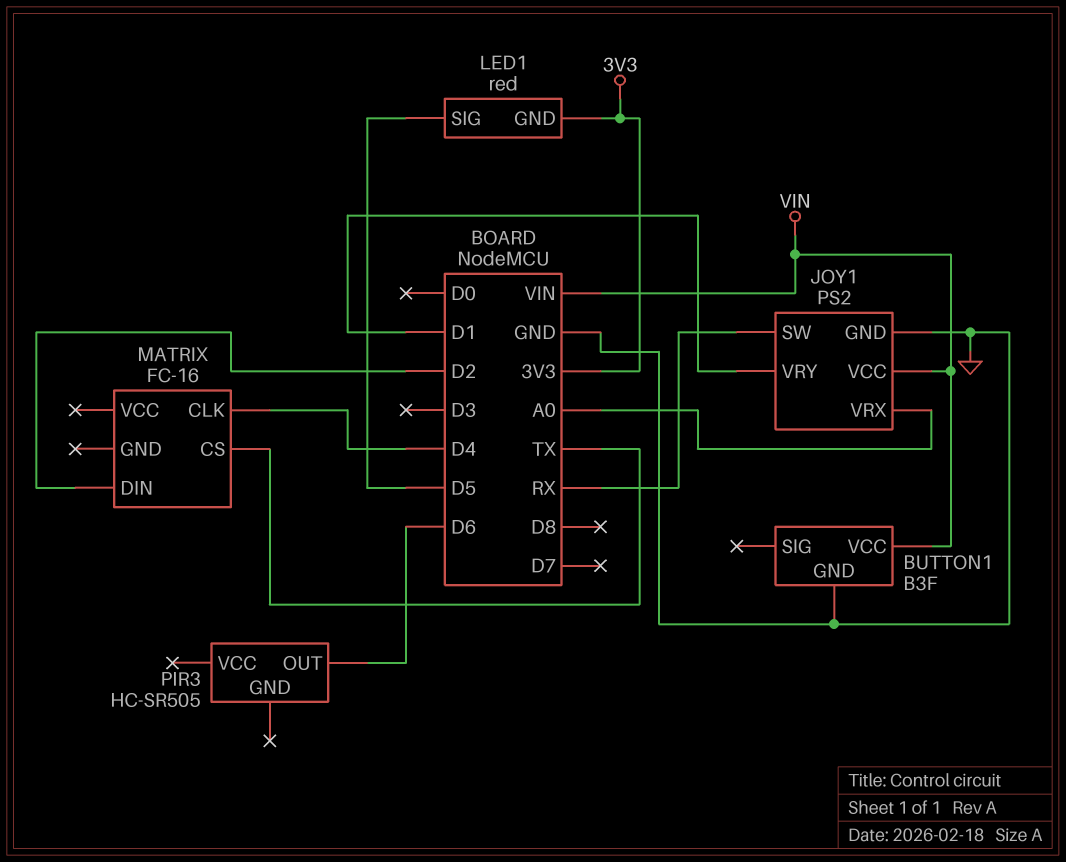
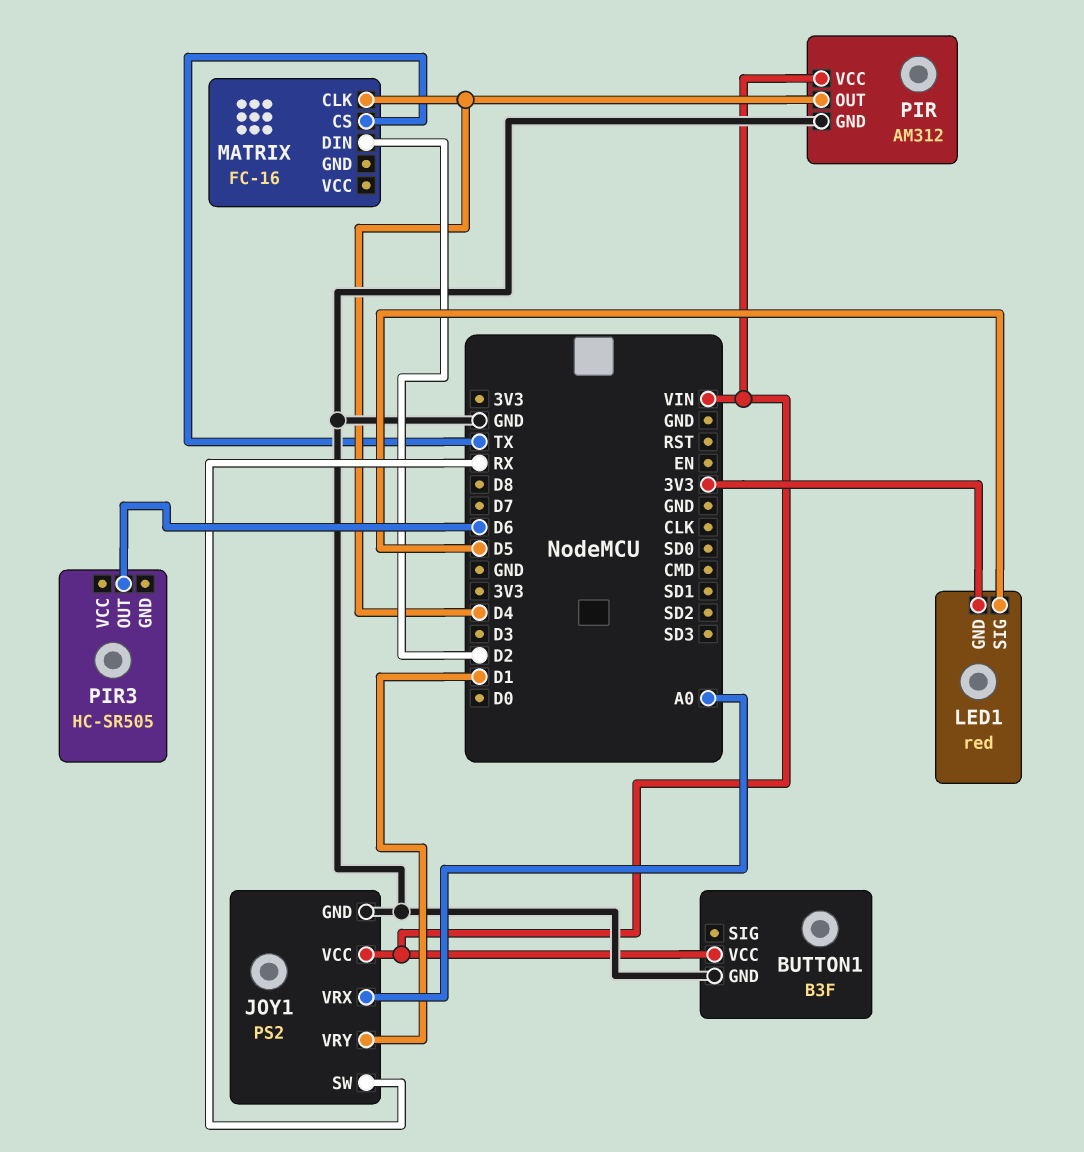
PIR: none -> AM312
PIR pin GND: none -> GND
PIR pin OUT: none -> D4
PIR pin VCC: none -> VIN

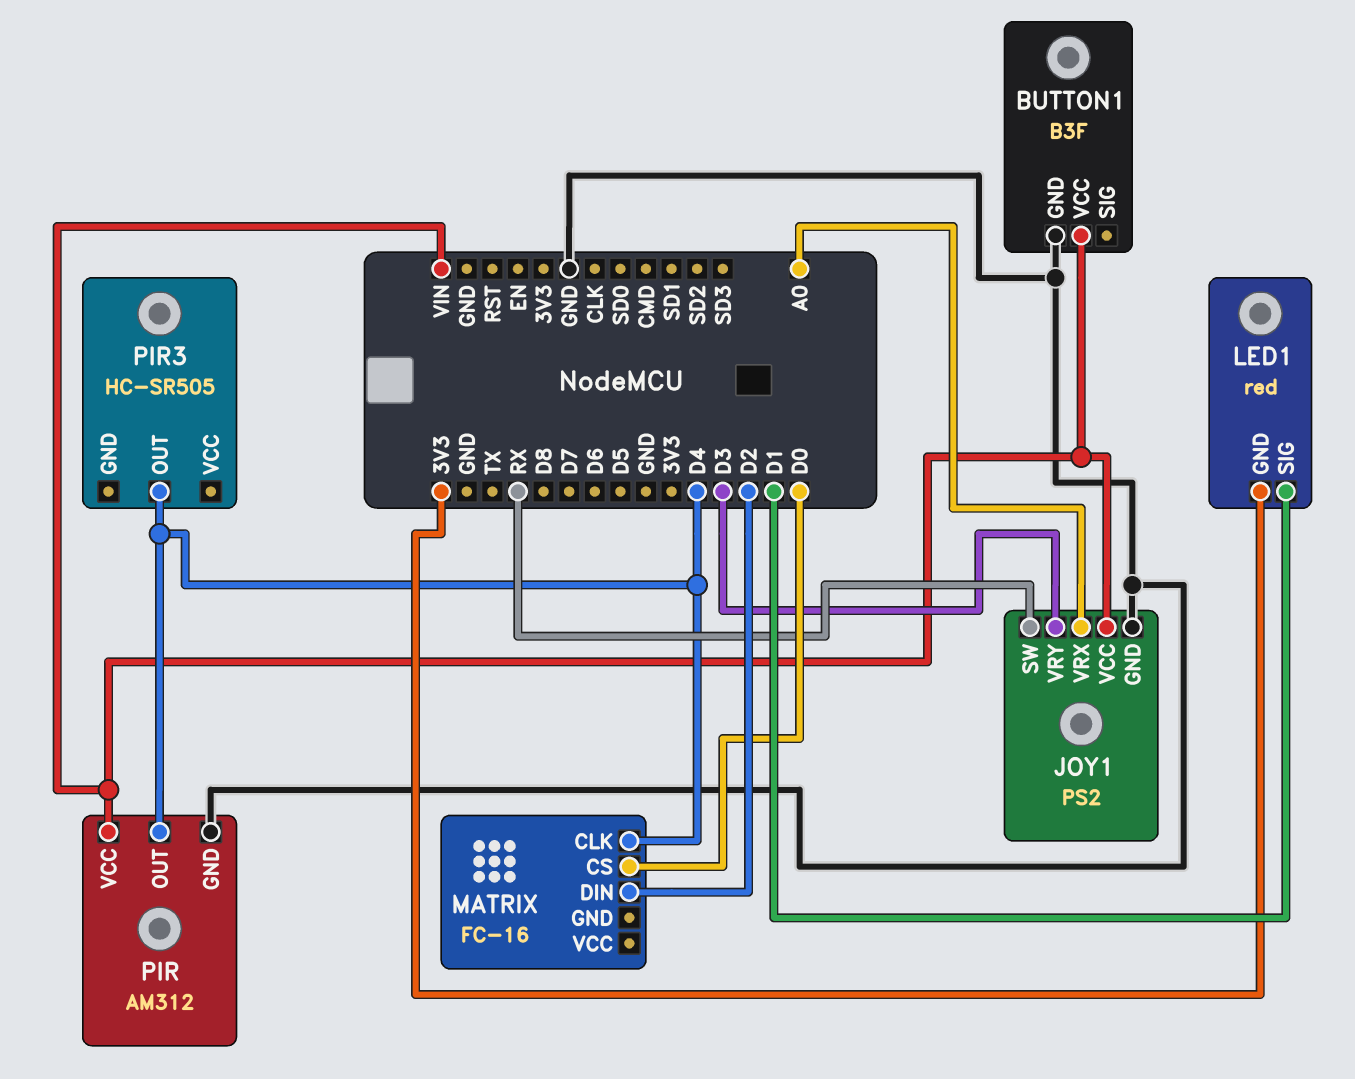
JOY1 pin VRY: D1 -> D3
LED1 pin SIG: D5 -> D1
MATRIX pin CS: TX -> D0
PIR3 pin OUT: D6 -> D4

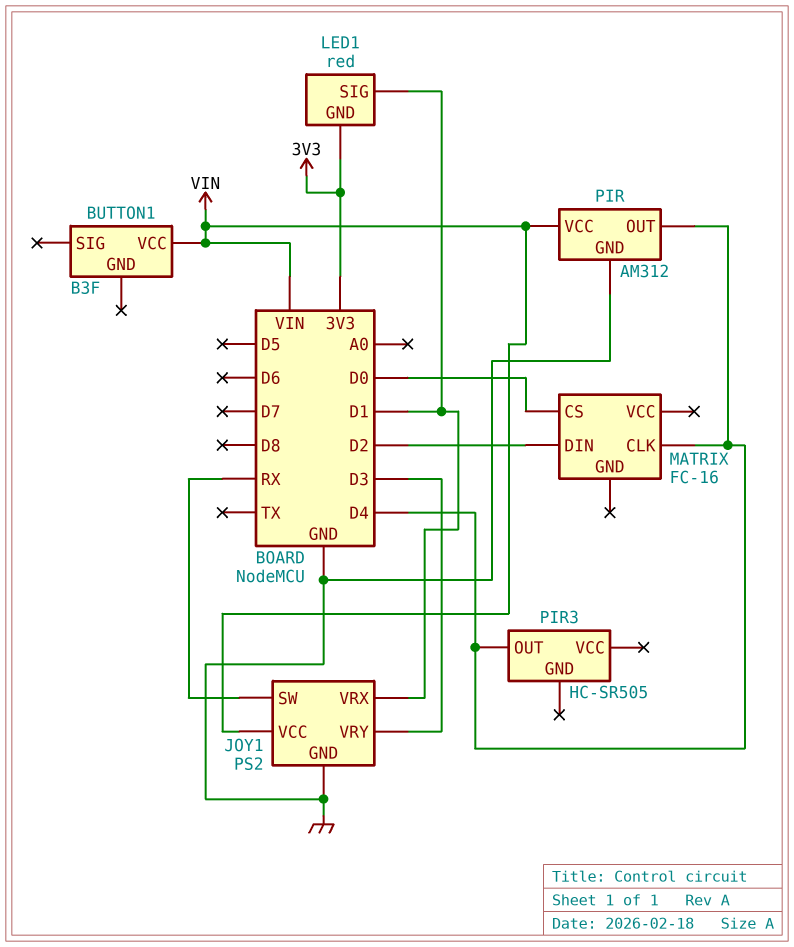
BUTTON1 pin GND: GND -> none
JOY1 pin VRX: A0 -> D1

